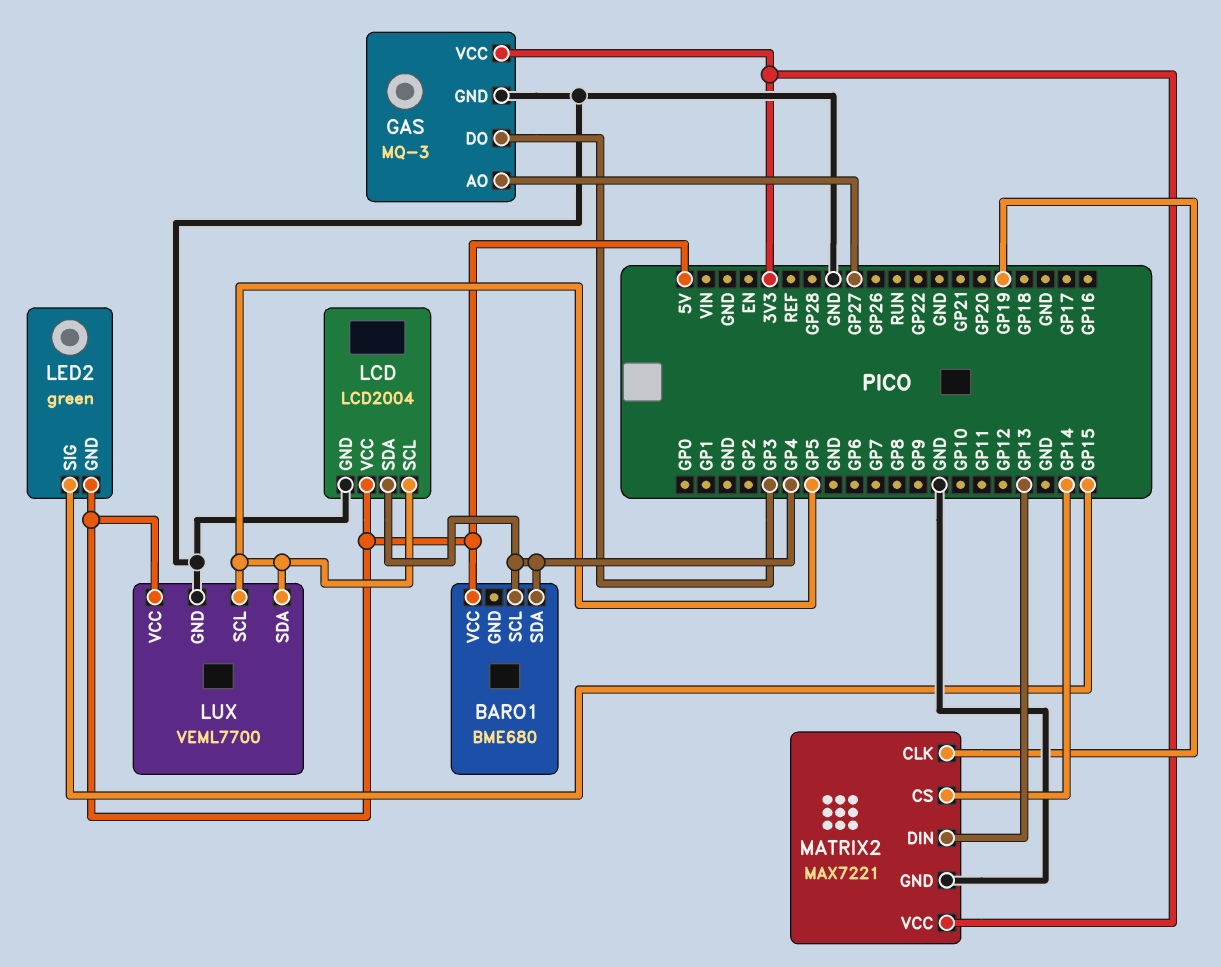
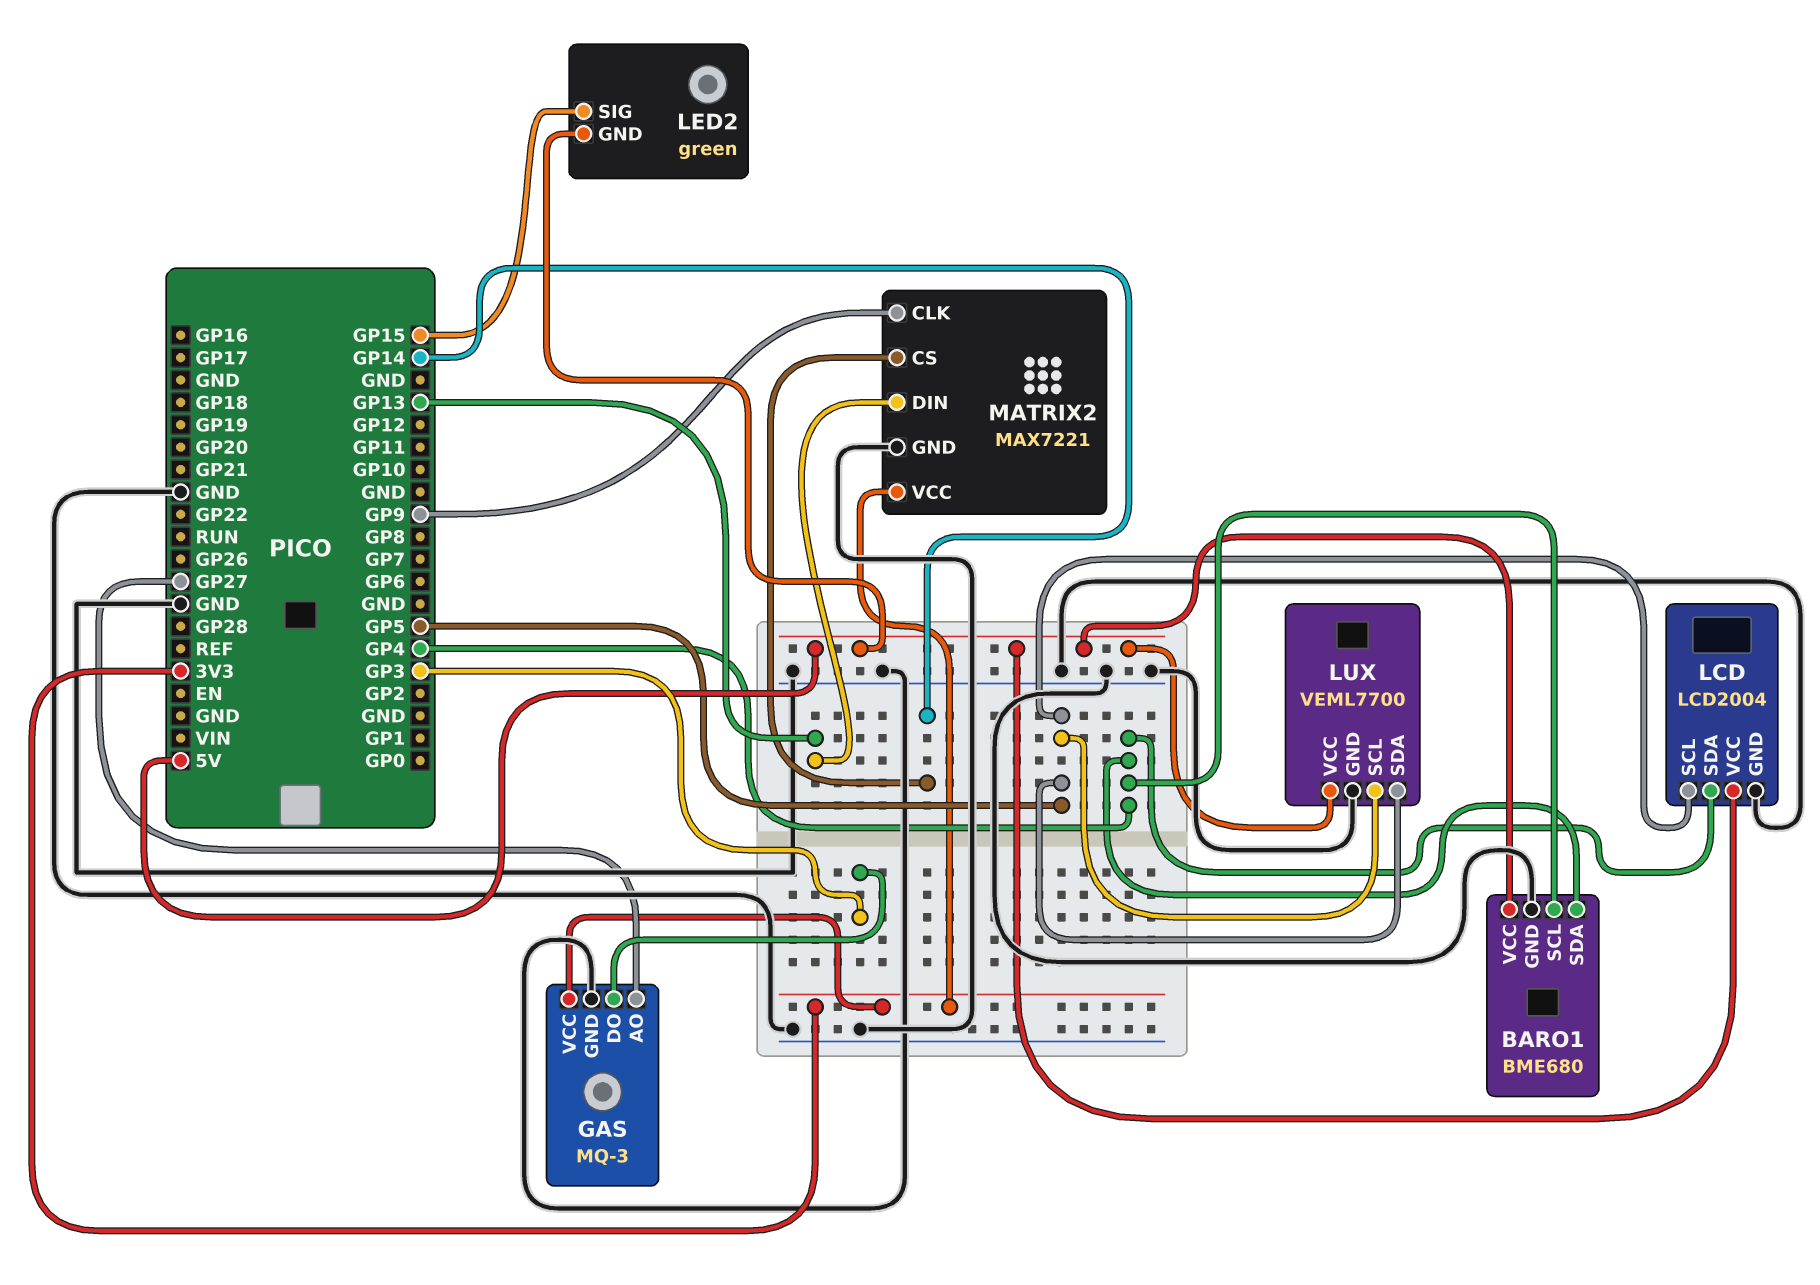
BARO1 pin GND: none -> GND
MATRIX2 pin CLK: GP19 -> GP9

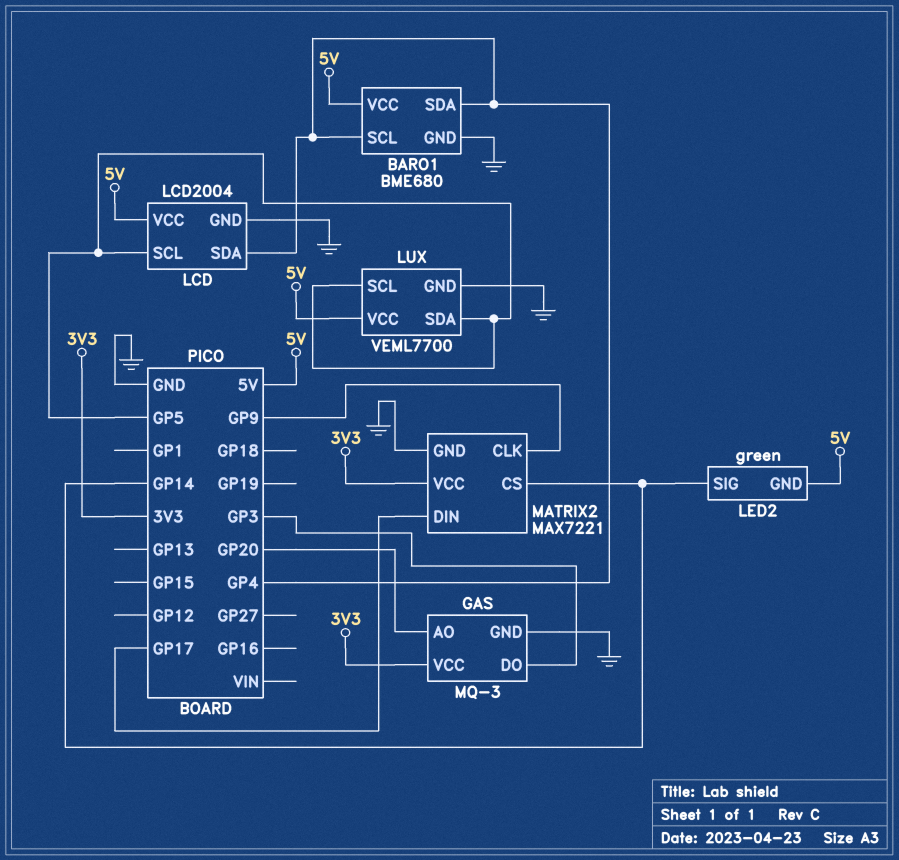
GAS pin AO: GP27 -> GP20
LED2 pin SIG: GP15 -> GP14
MATRIX2 pin DIN: GP13 -> GP17

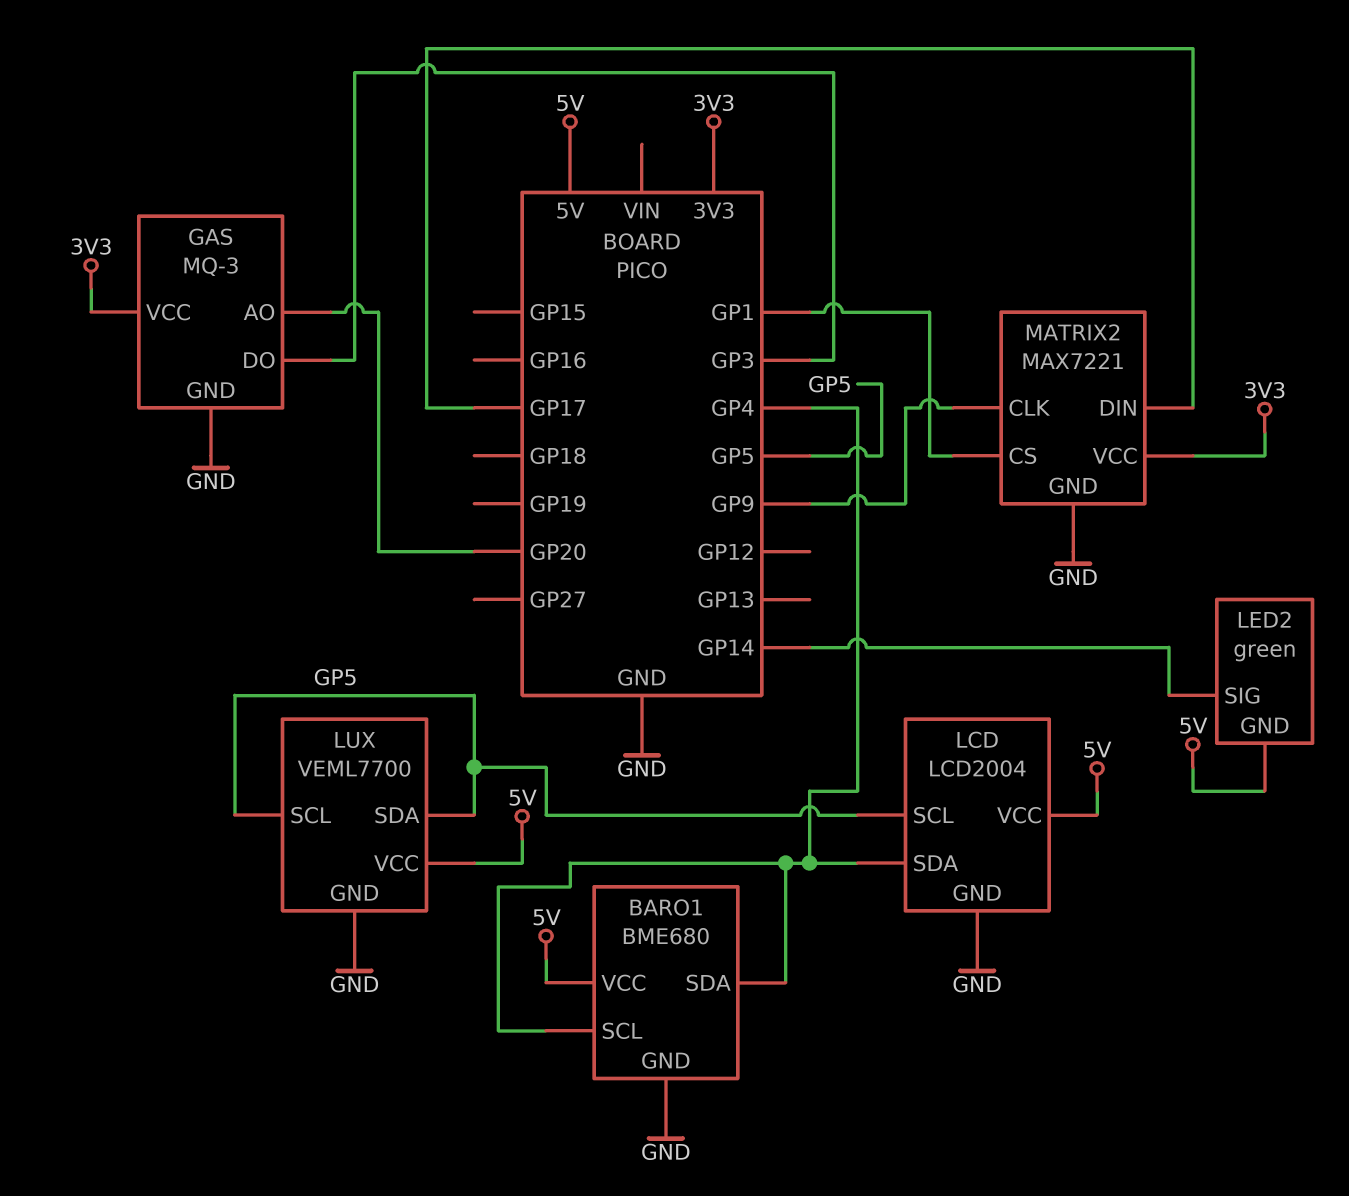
MATRIX2 pin CS: GP14 -> GP1

